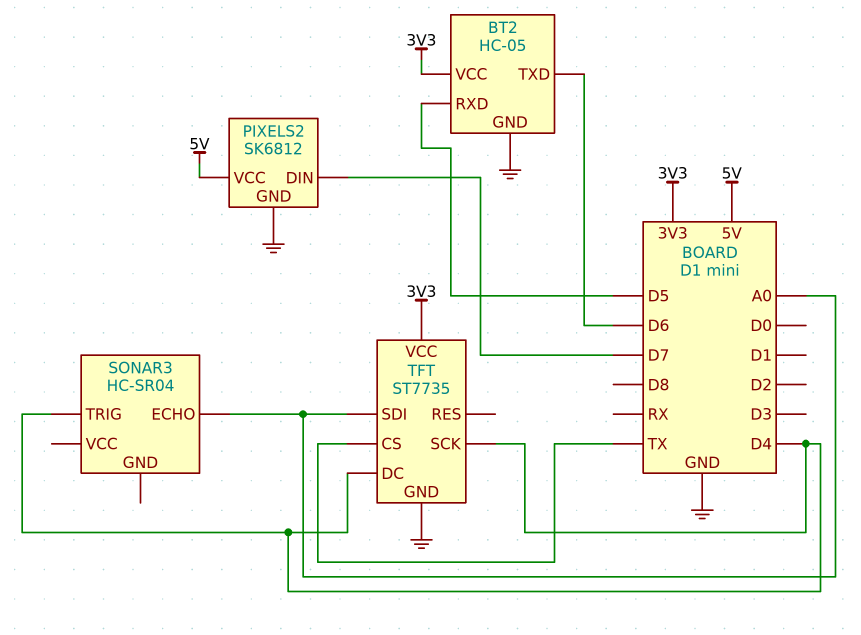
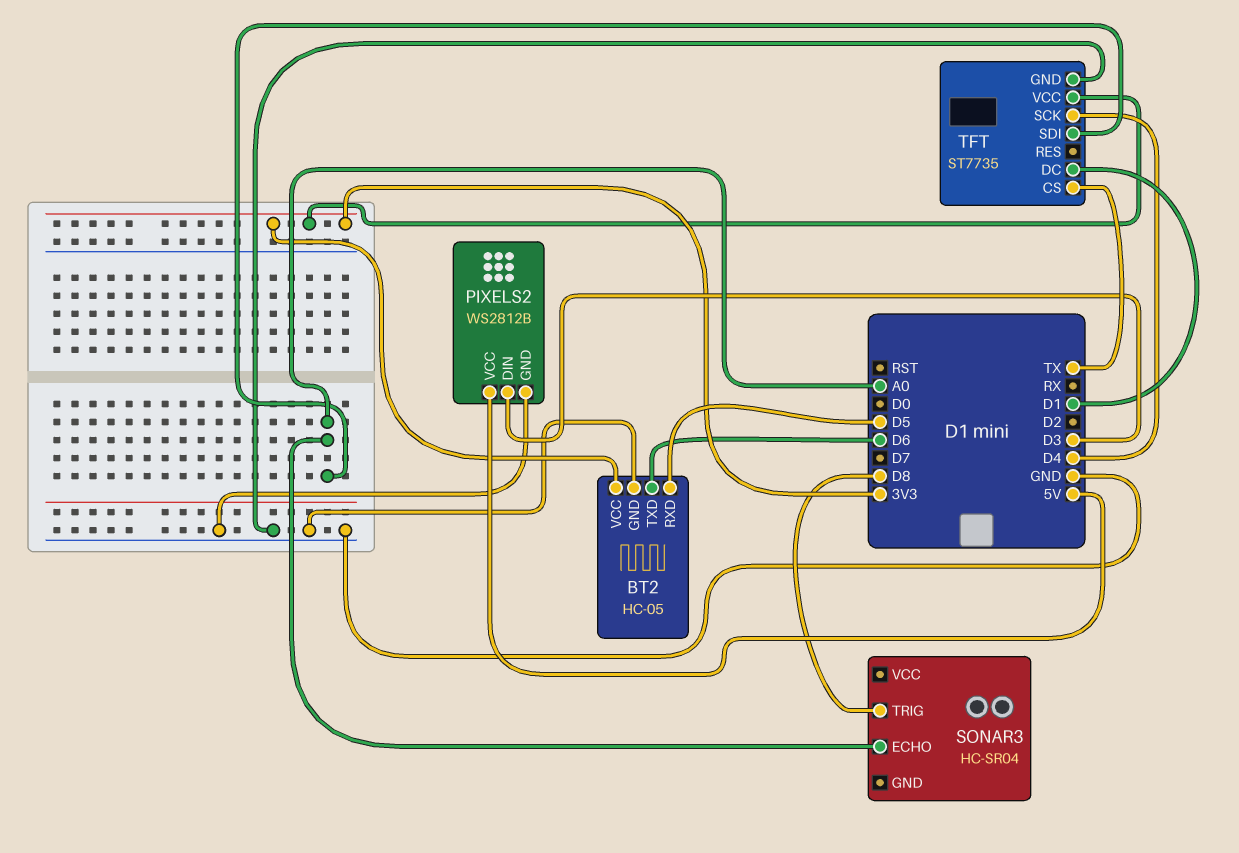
PIXELS2: SK6812 -> WS2812B
PIXELS2 pin DIN: D7 -> D3
SONAR3 pin TRIG: D4 -> D8
TFT pin DC: D4 -> D1

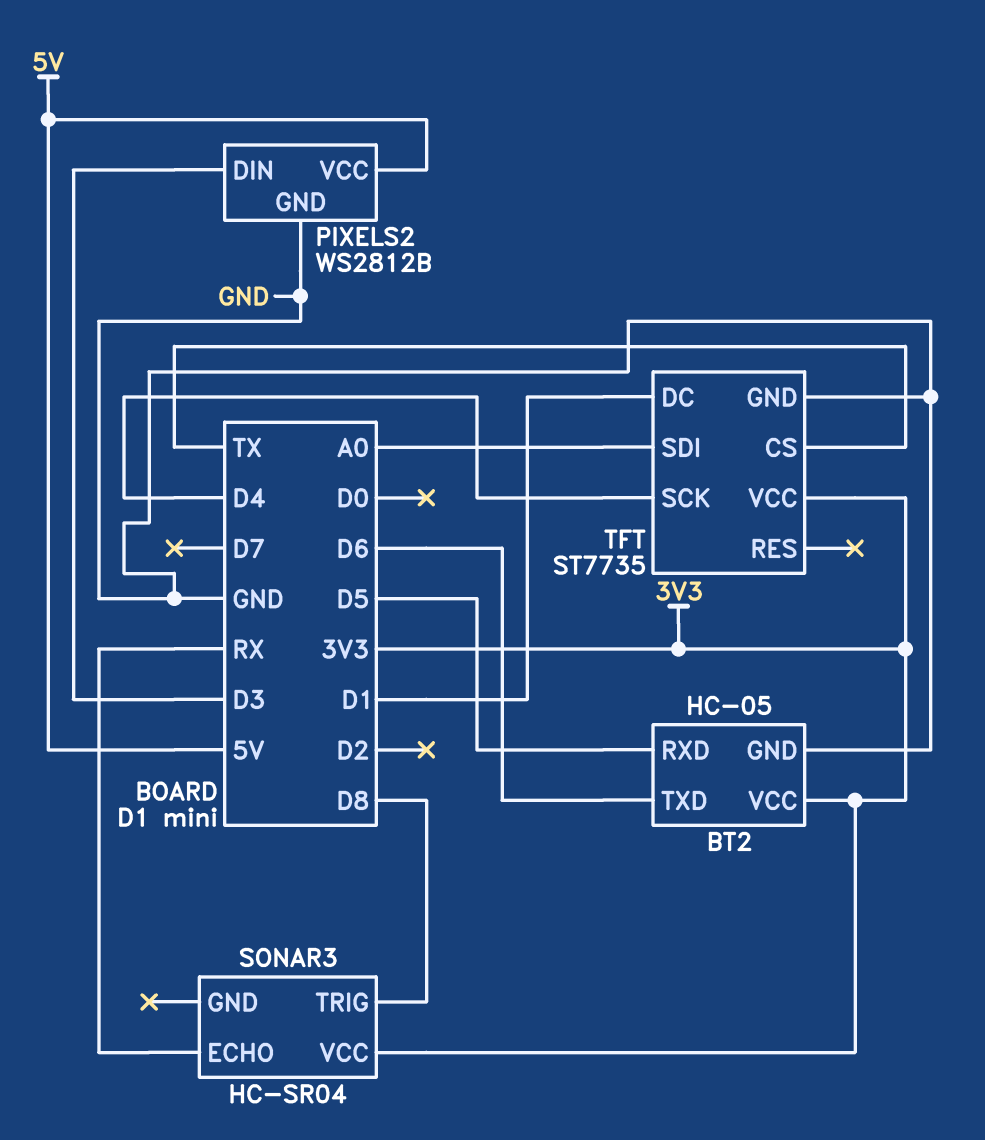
SONAR3 pin ECHO: A0 -> RX
SONAR3 pin VCC: none -> 3V3

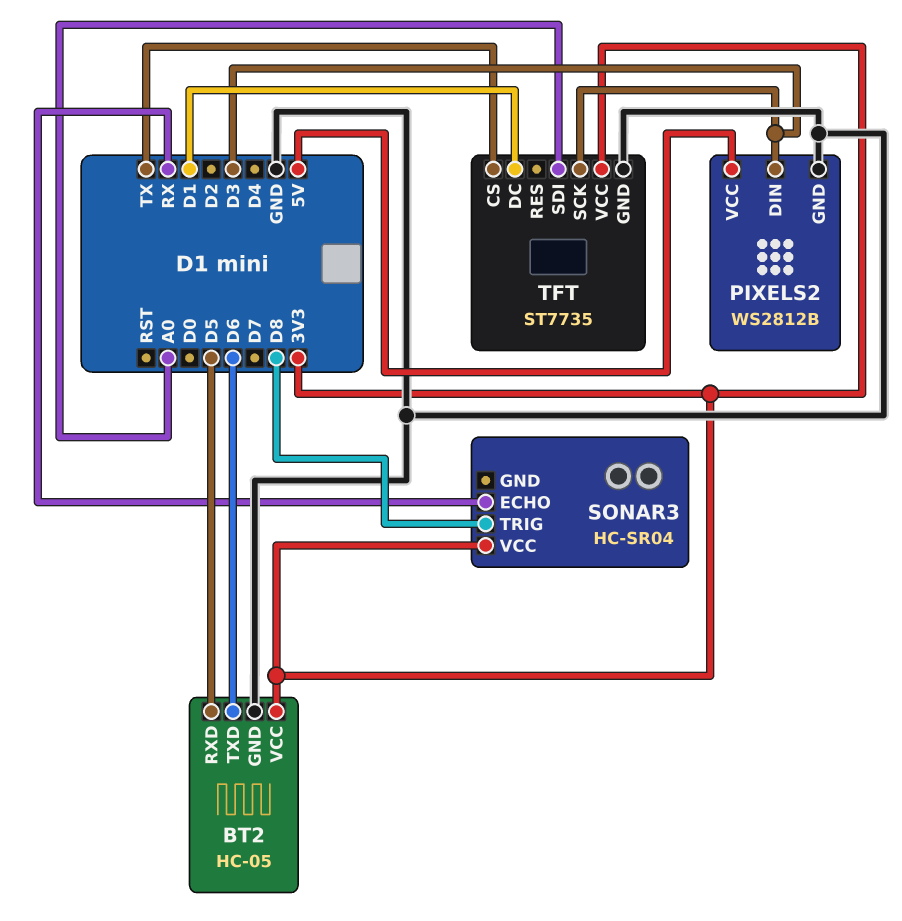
TFT pin SCK: D4 -> D3

